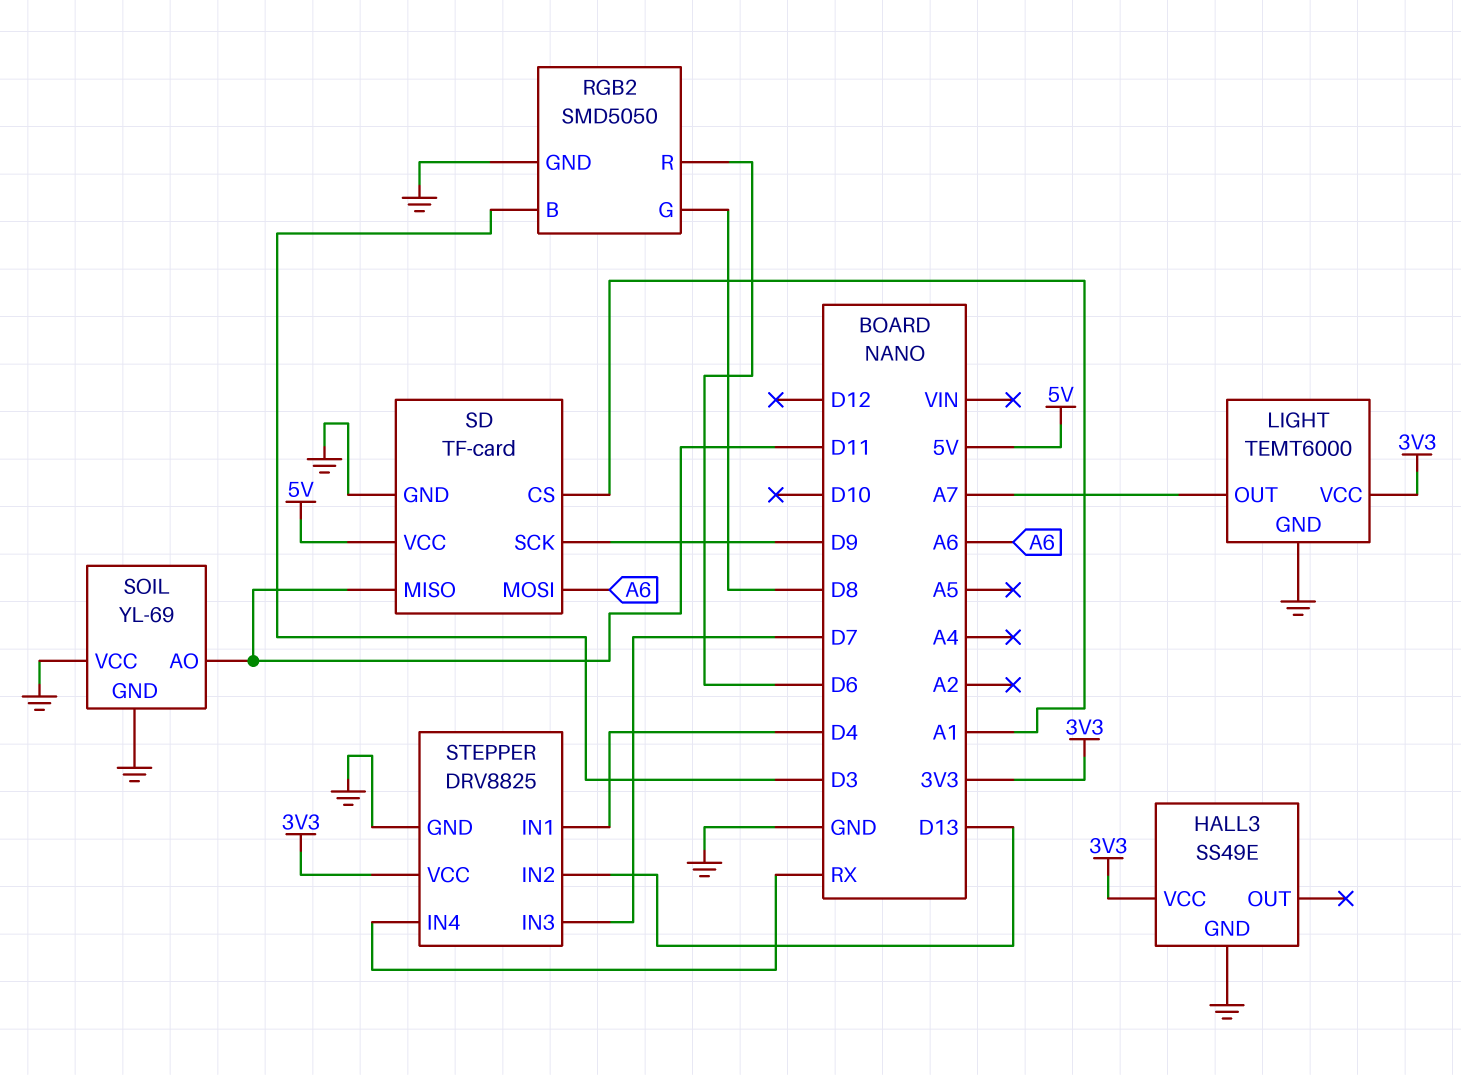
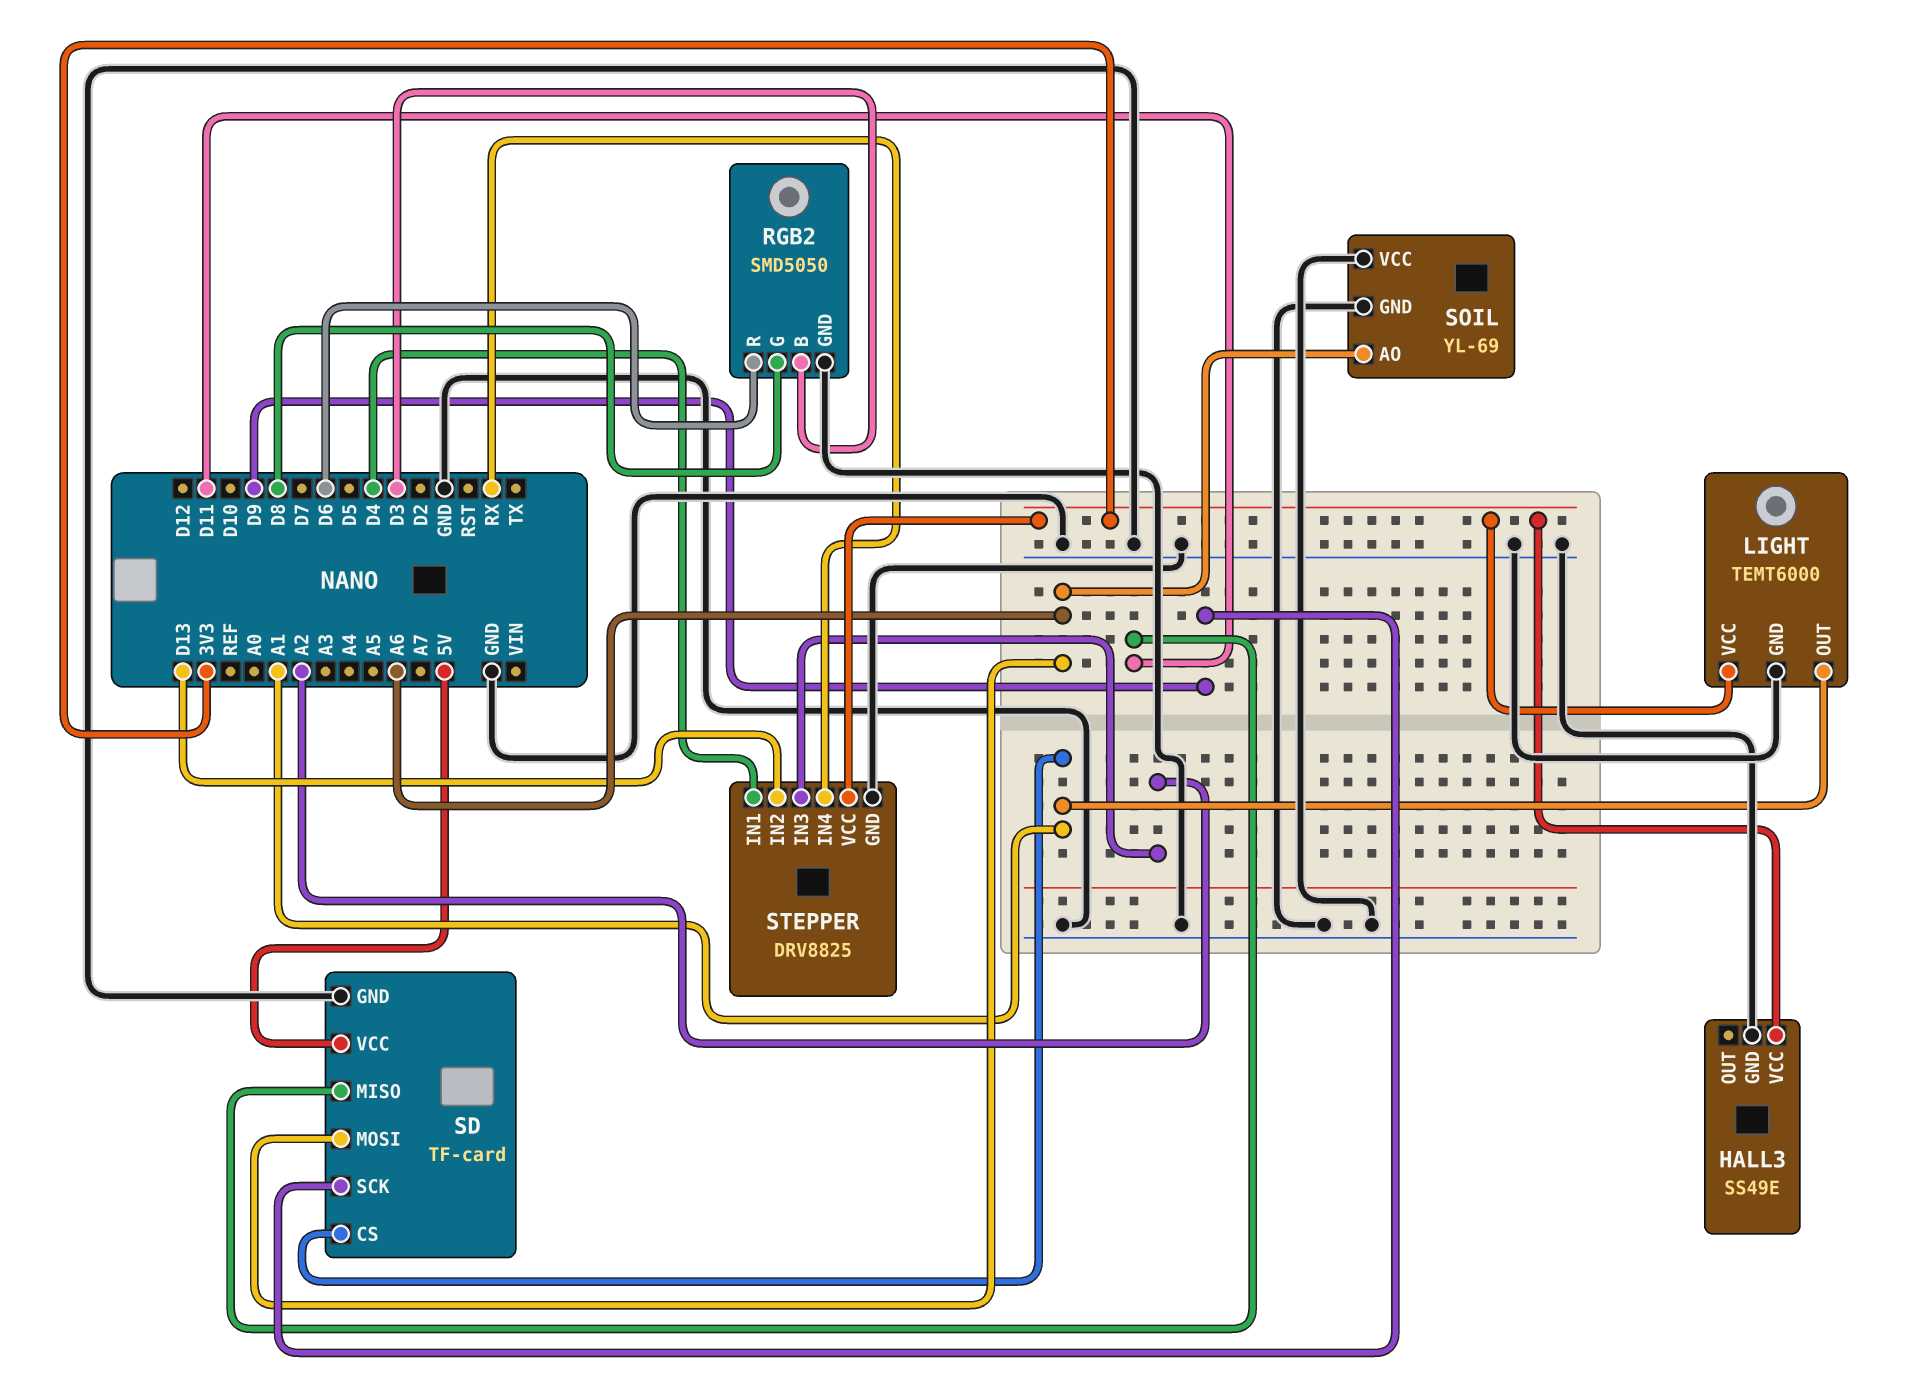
LIGHT pin OUT: A7 -> A1
SOIL pin AO: D11 -> A6
STEPPER pin IN3: D7 -> A2

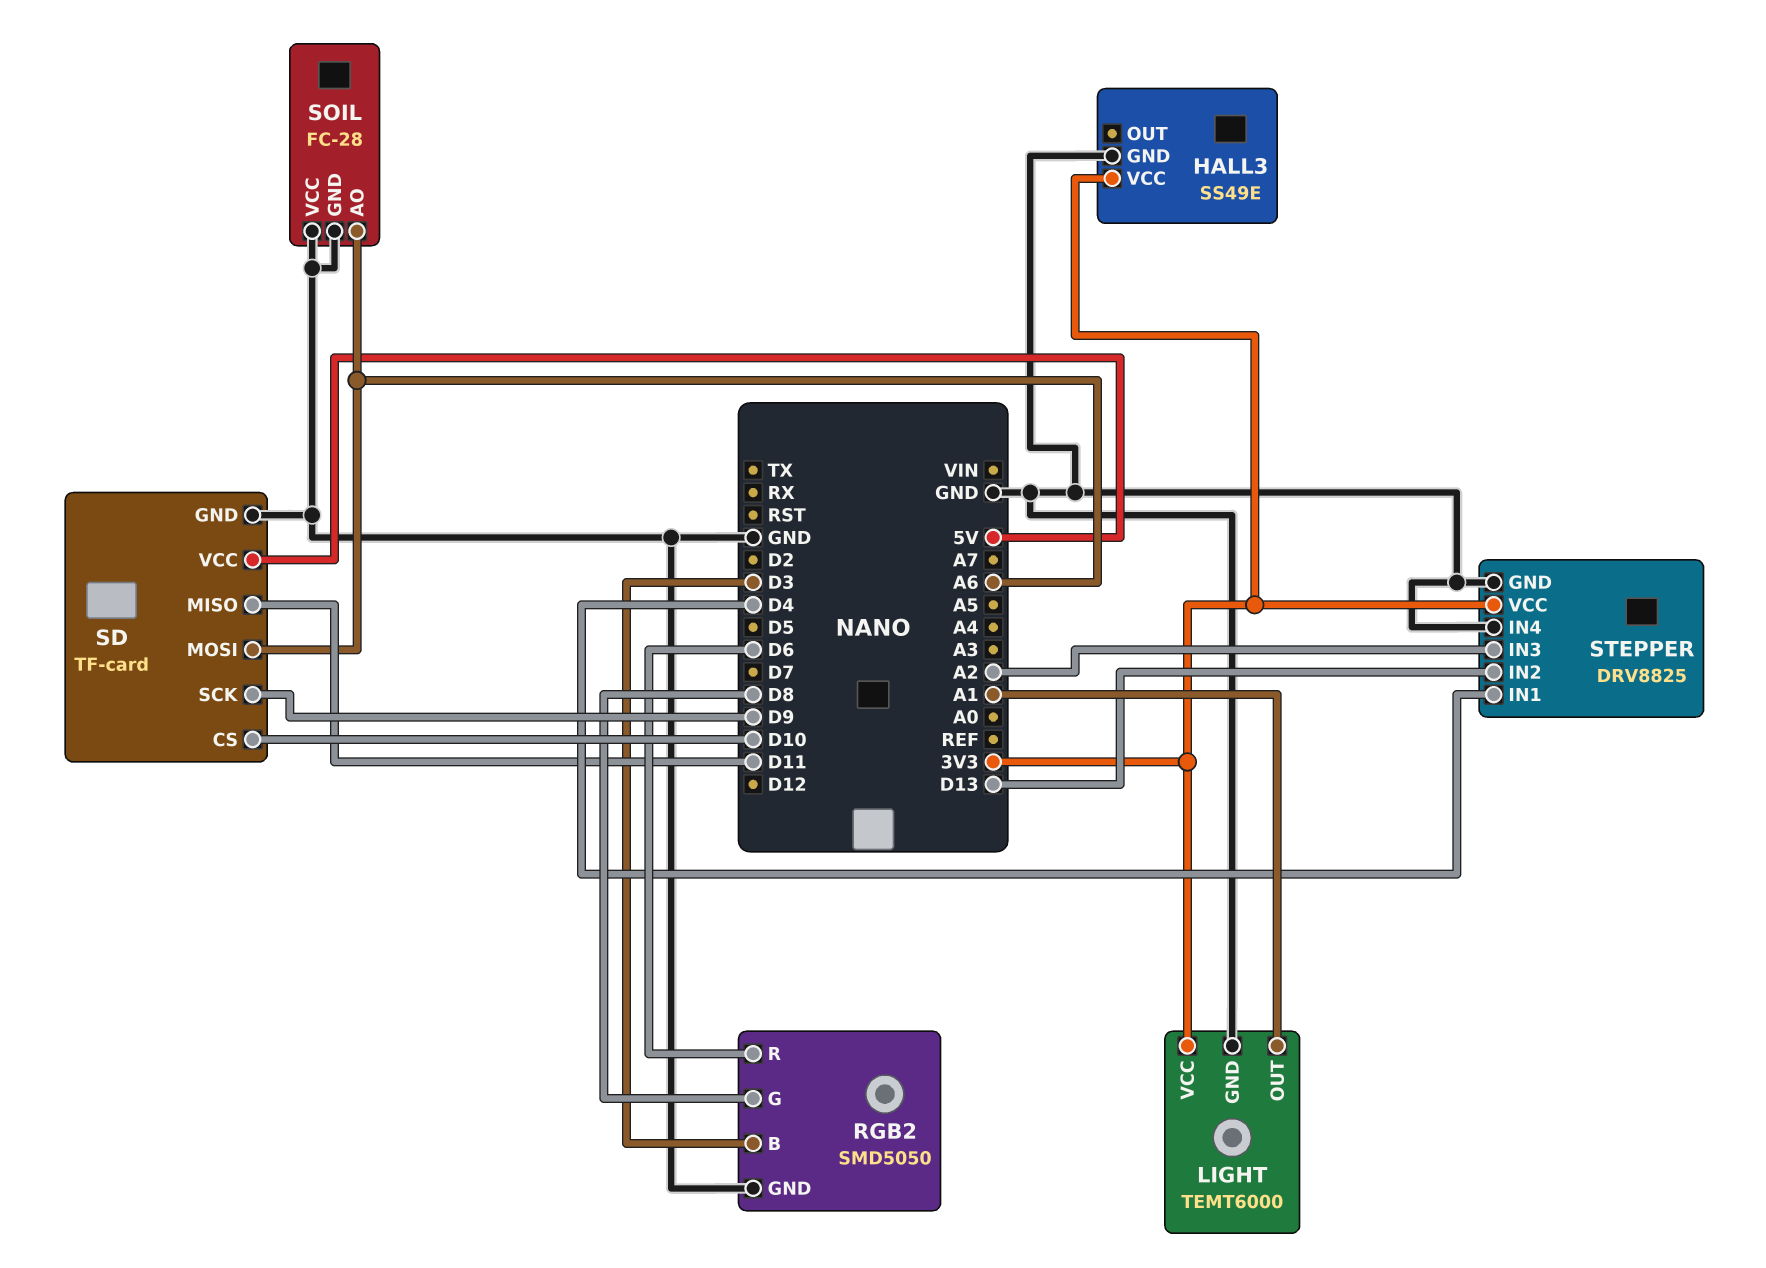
SD pin CS: A1 -> D10
SOIL: YL-69 -> FC-28
STEPPER pin IN4: RX -> GND

